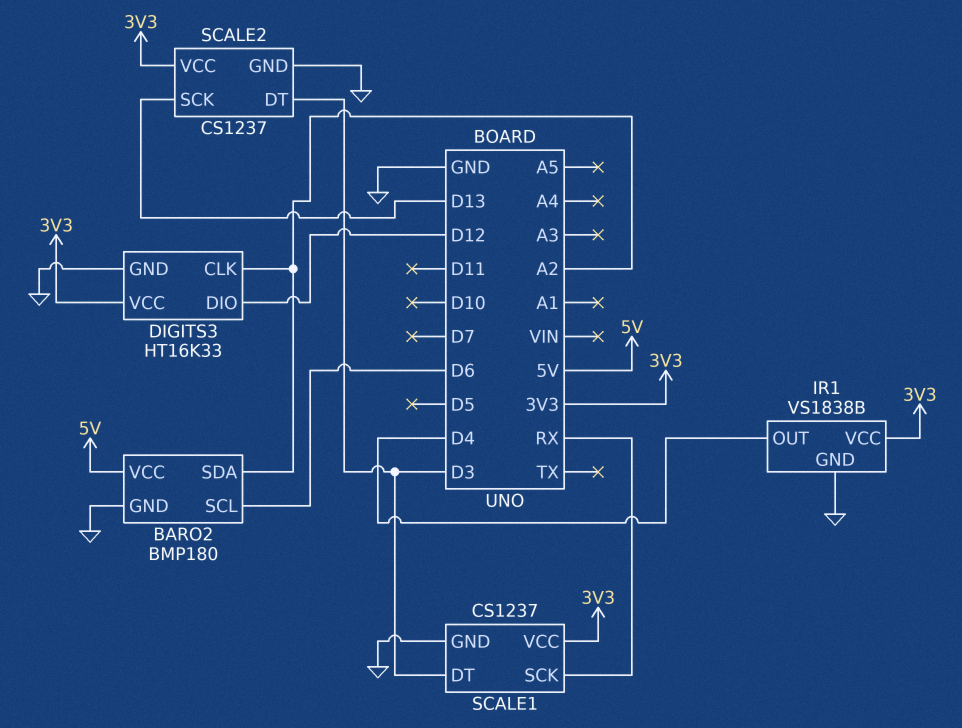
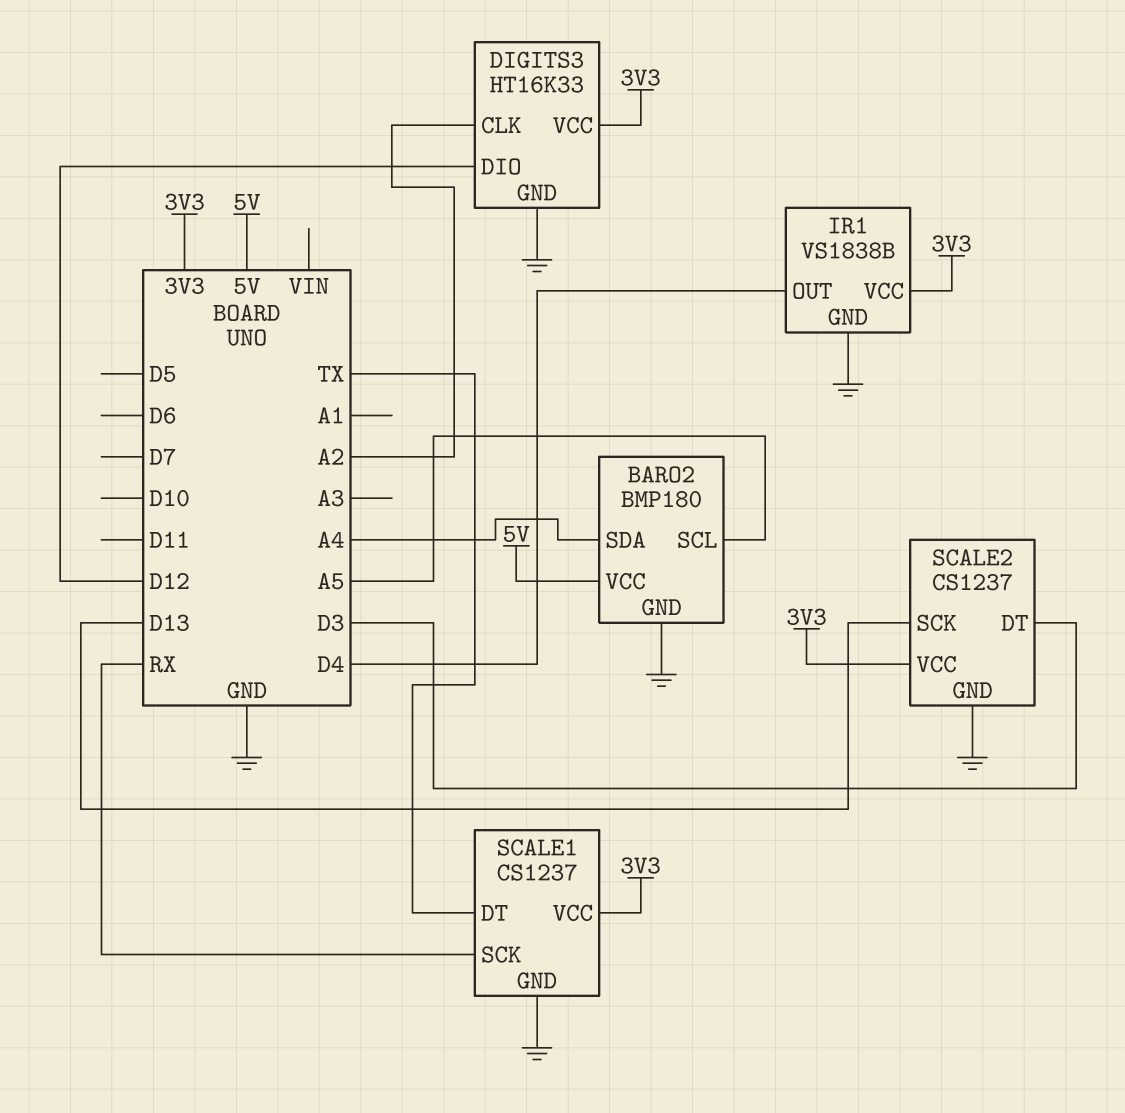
BARO2 pin SCL: D6 -> A5
BARO2 pin SDA: A2 -> A4
SCALE1 pin DT: D3 -> TX

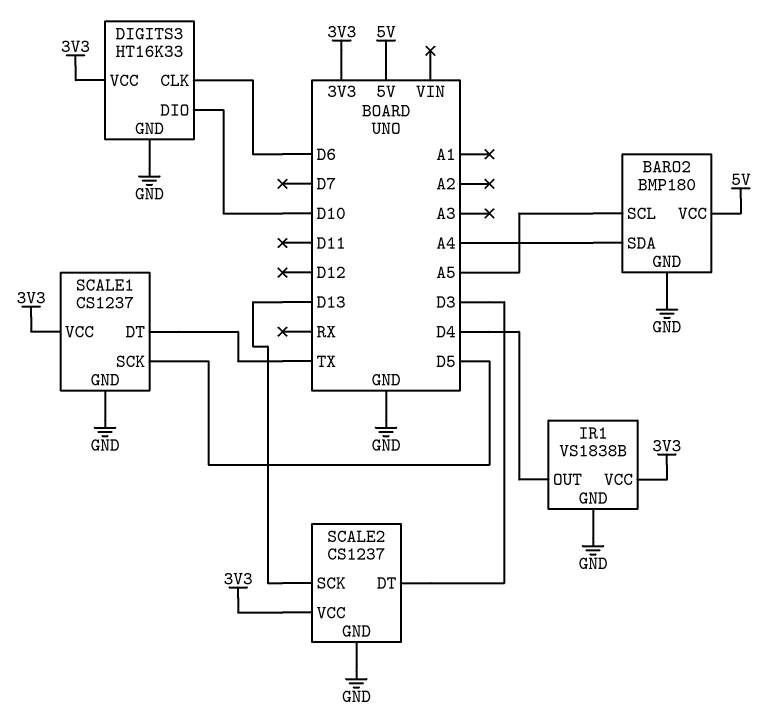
DIGITS3 pin CLK: A2 -> D6
DIGITS3 pin DIO: D12 -> D10
SCALE1 pin SCK: RX -> D5

